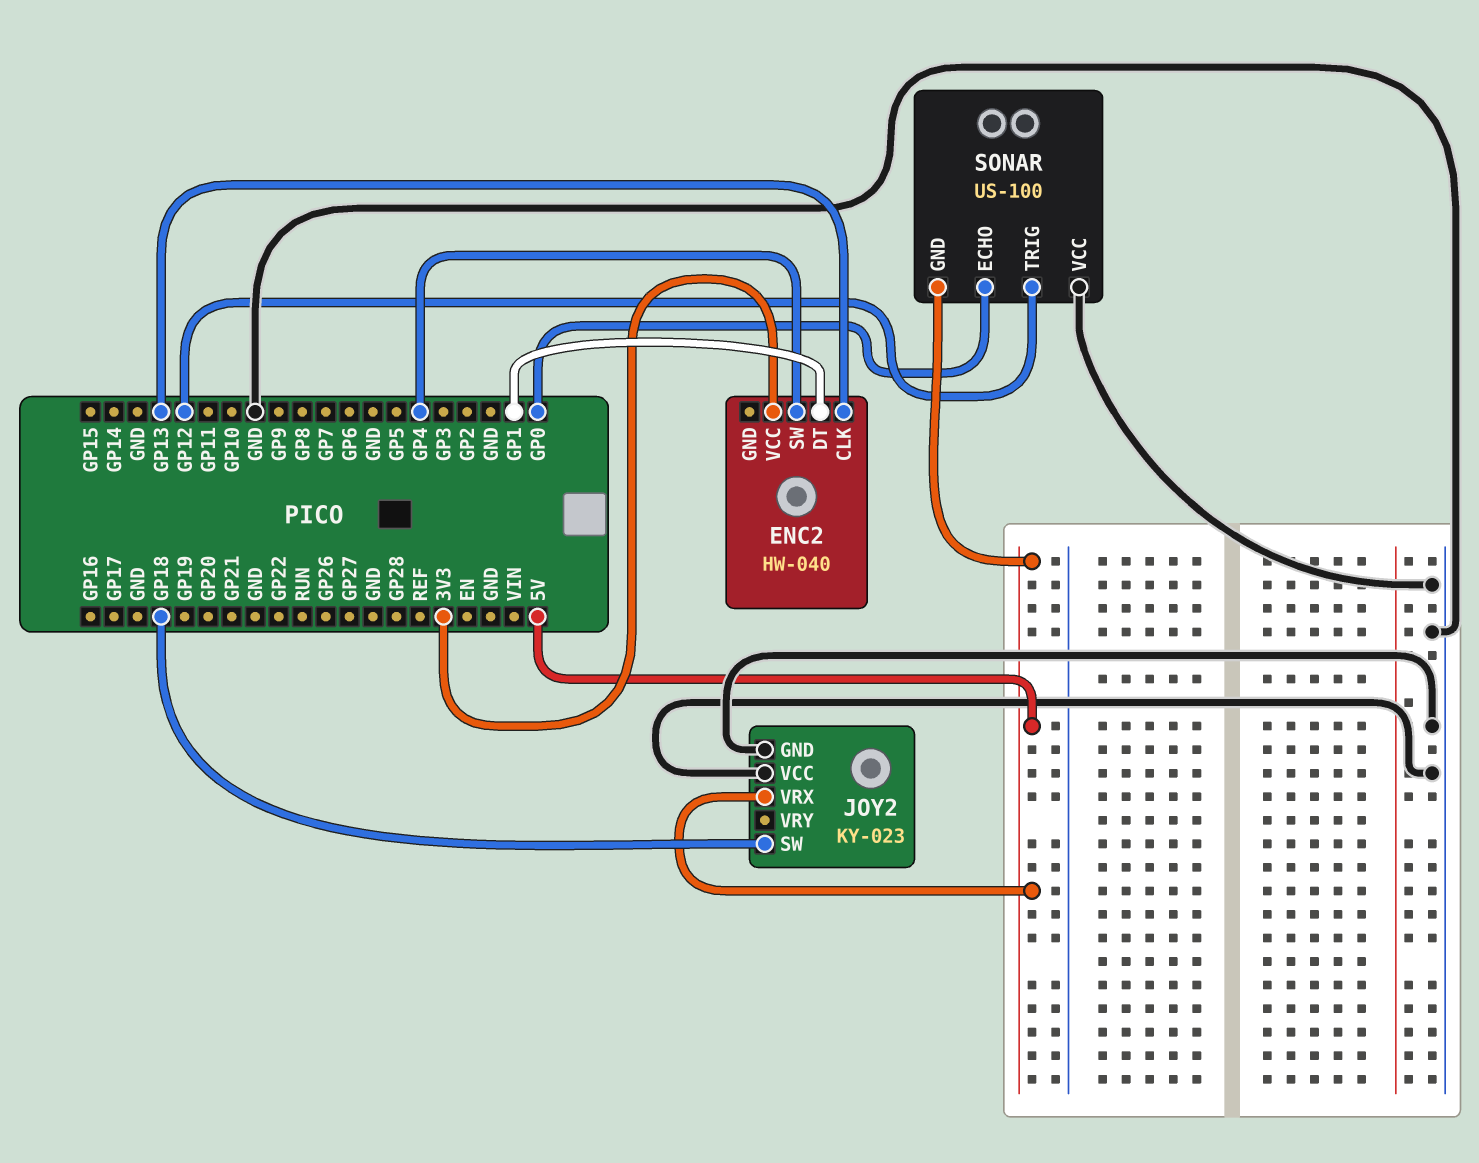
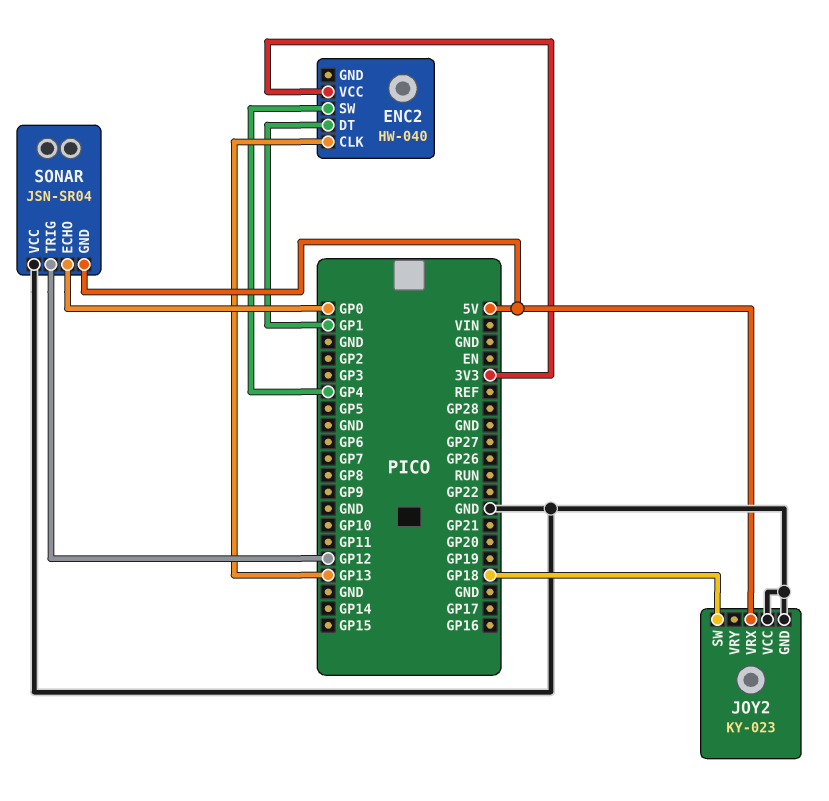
SONAR: US-100 -> JSN-SR04

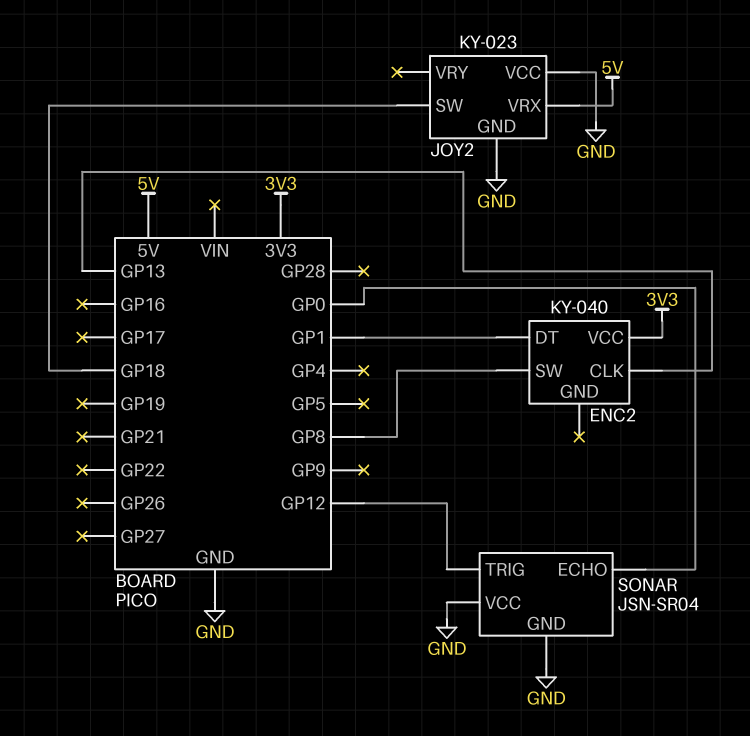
ENC2: HW-040 -> KY-040
ENC2 pin SW: GP4 -> GP8
SONAR pin GND: 5V -> GND

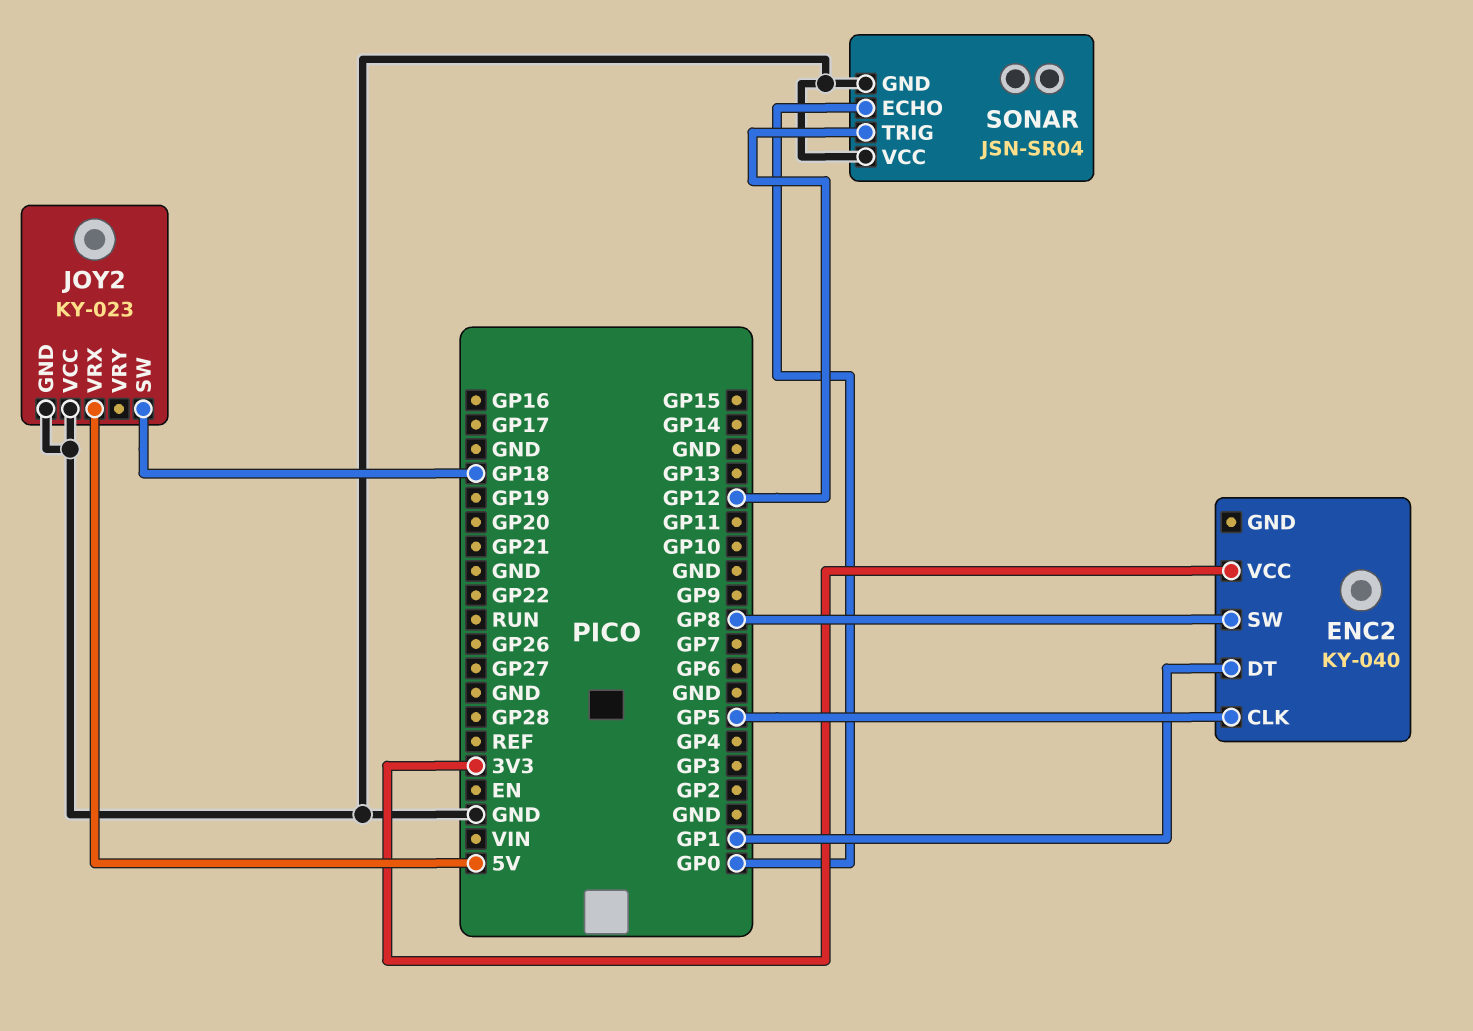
ENC2 pin CLK: GP13 -> GP5

